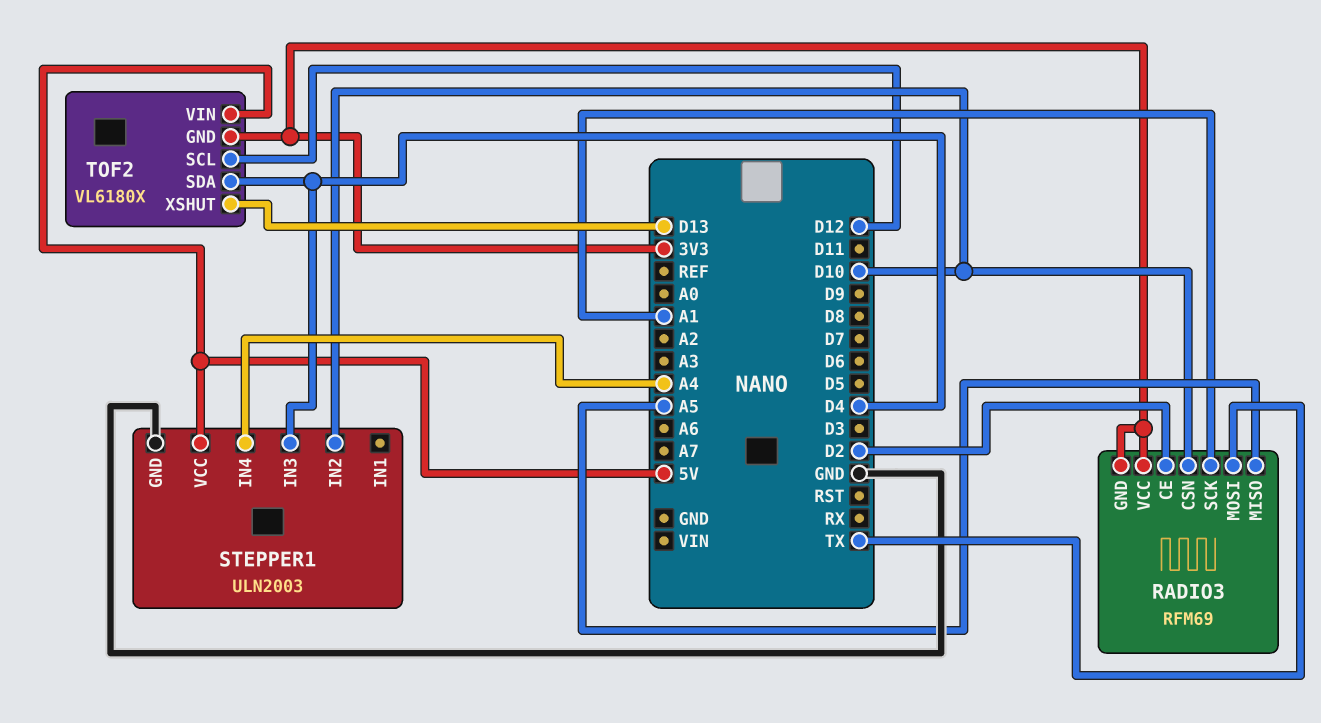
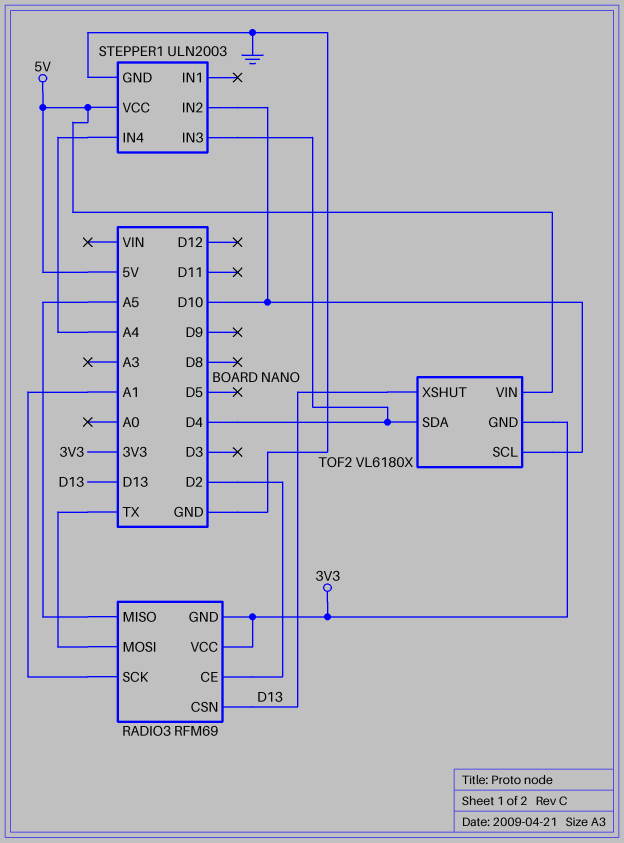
RADIO3 pin CSN: D10 -> D13
TOF2 pin SCL: D12 -> D10

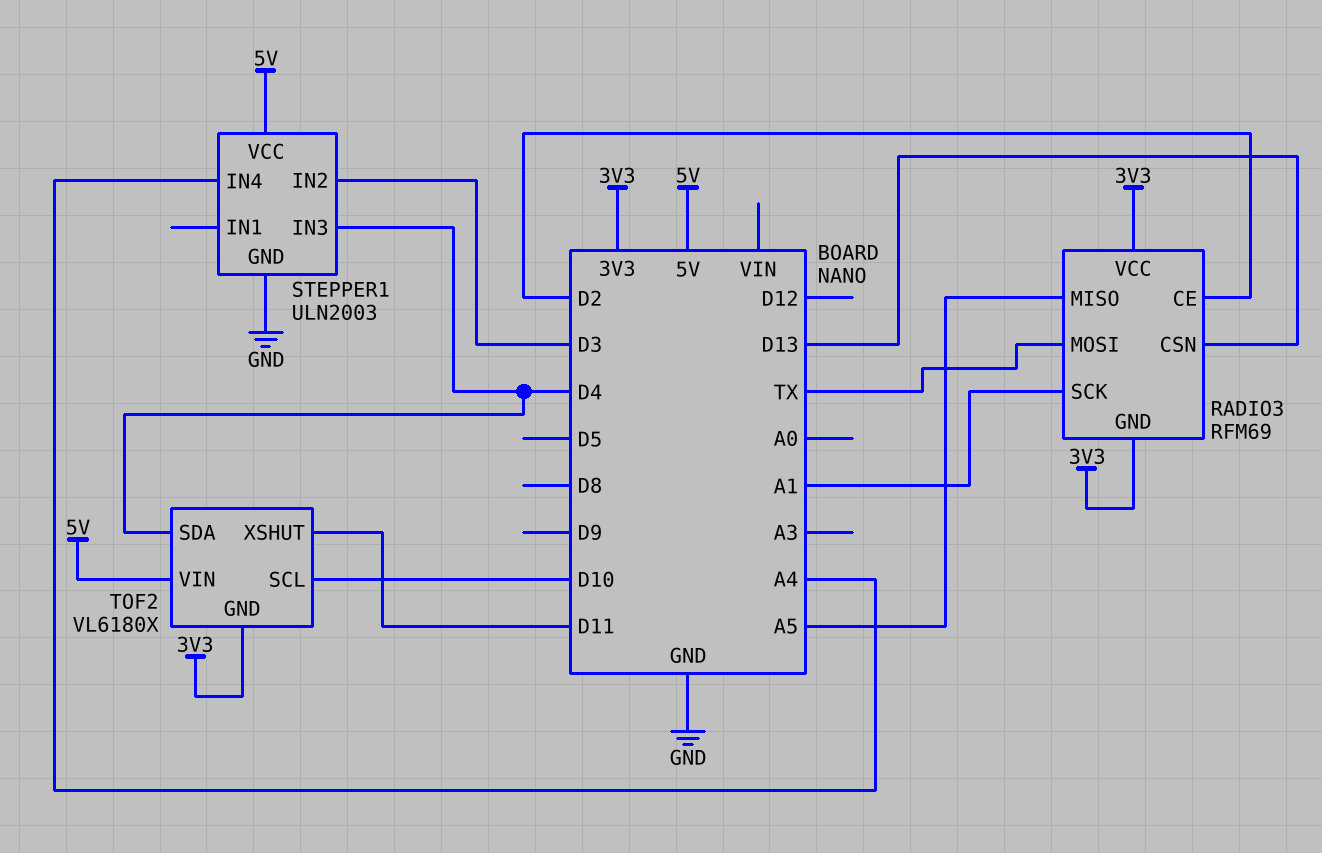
STEPPER1 pin IN2: D10 -> D3
TOF2 pin XSHUT: D13 -> D11

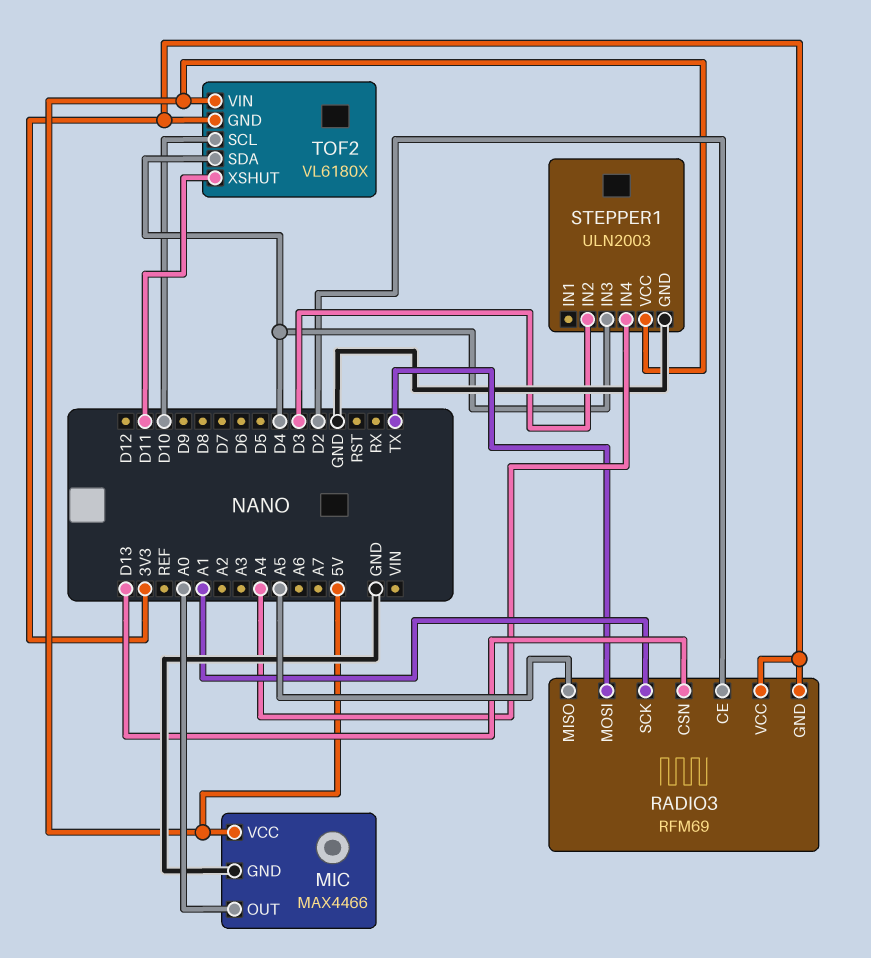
MIC: none -> MAX4466
MIC pin GND: none -> GND
MIC pin OUT: none -> A0
MIC pin VCC: none -> 5V

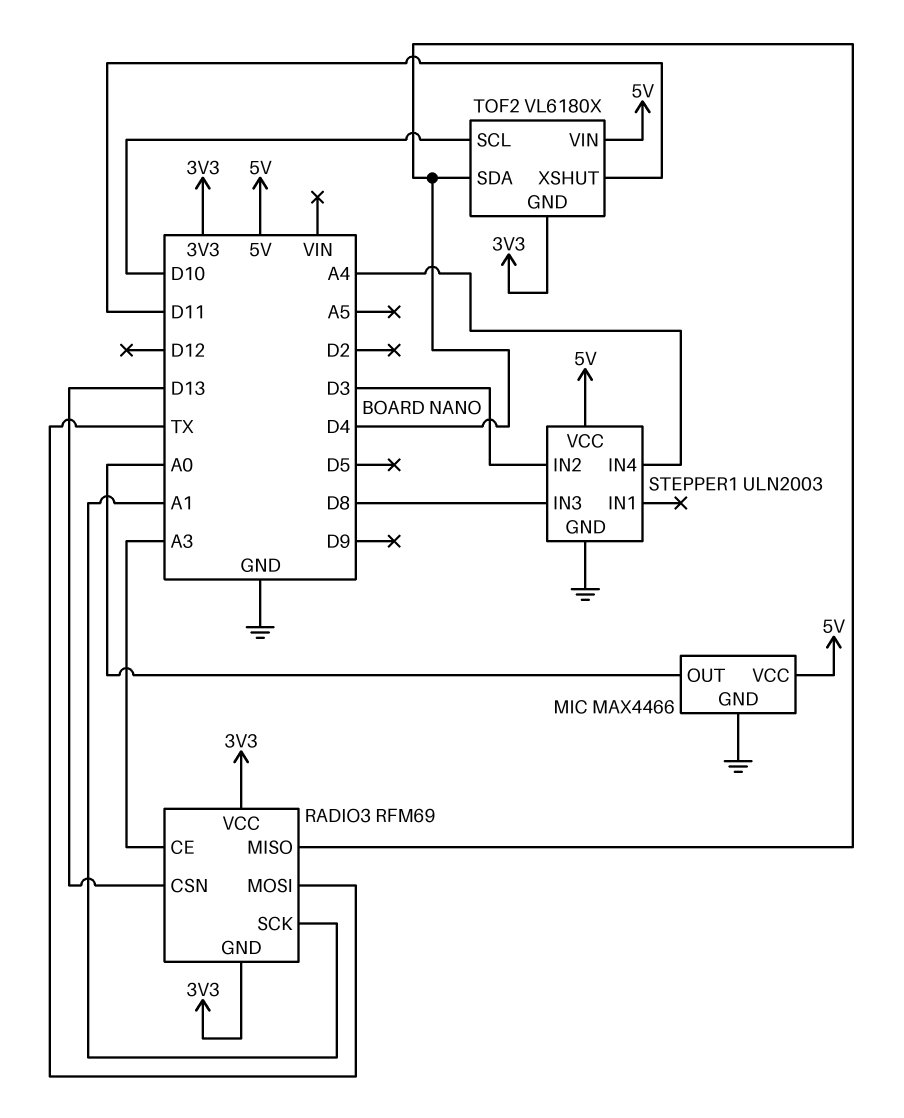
RADIO3 pin CE: D2 -> A3
RADIO3 pin MISO: A5 -> D4
STEPPER1 pin IN3: D4 -> D8

